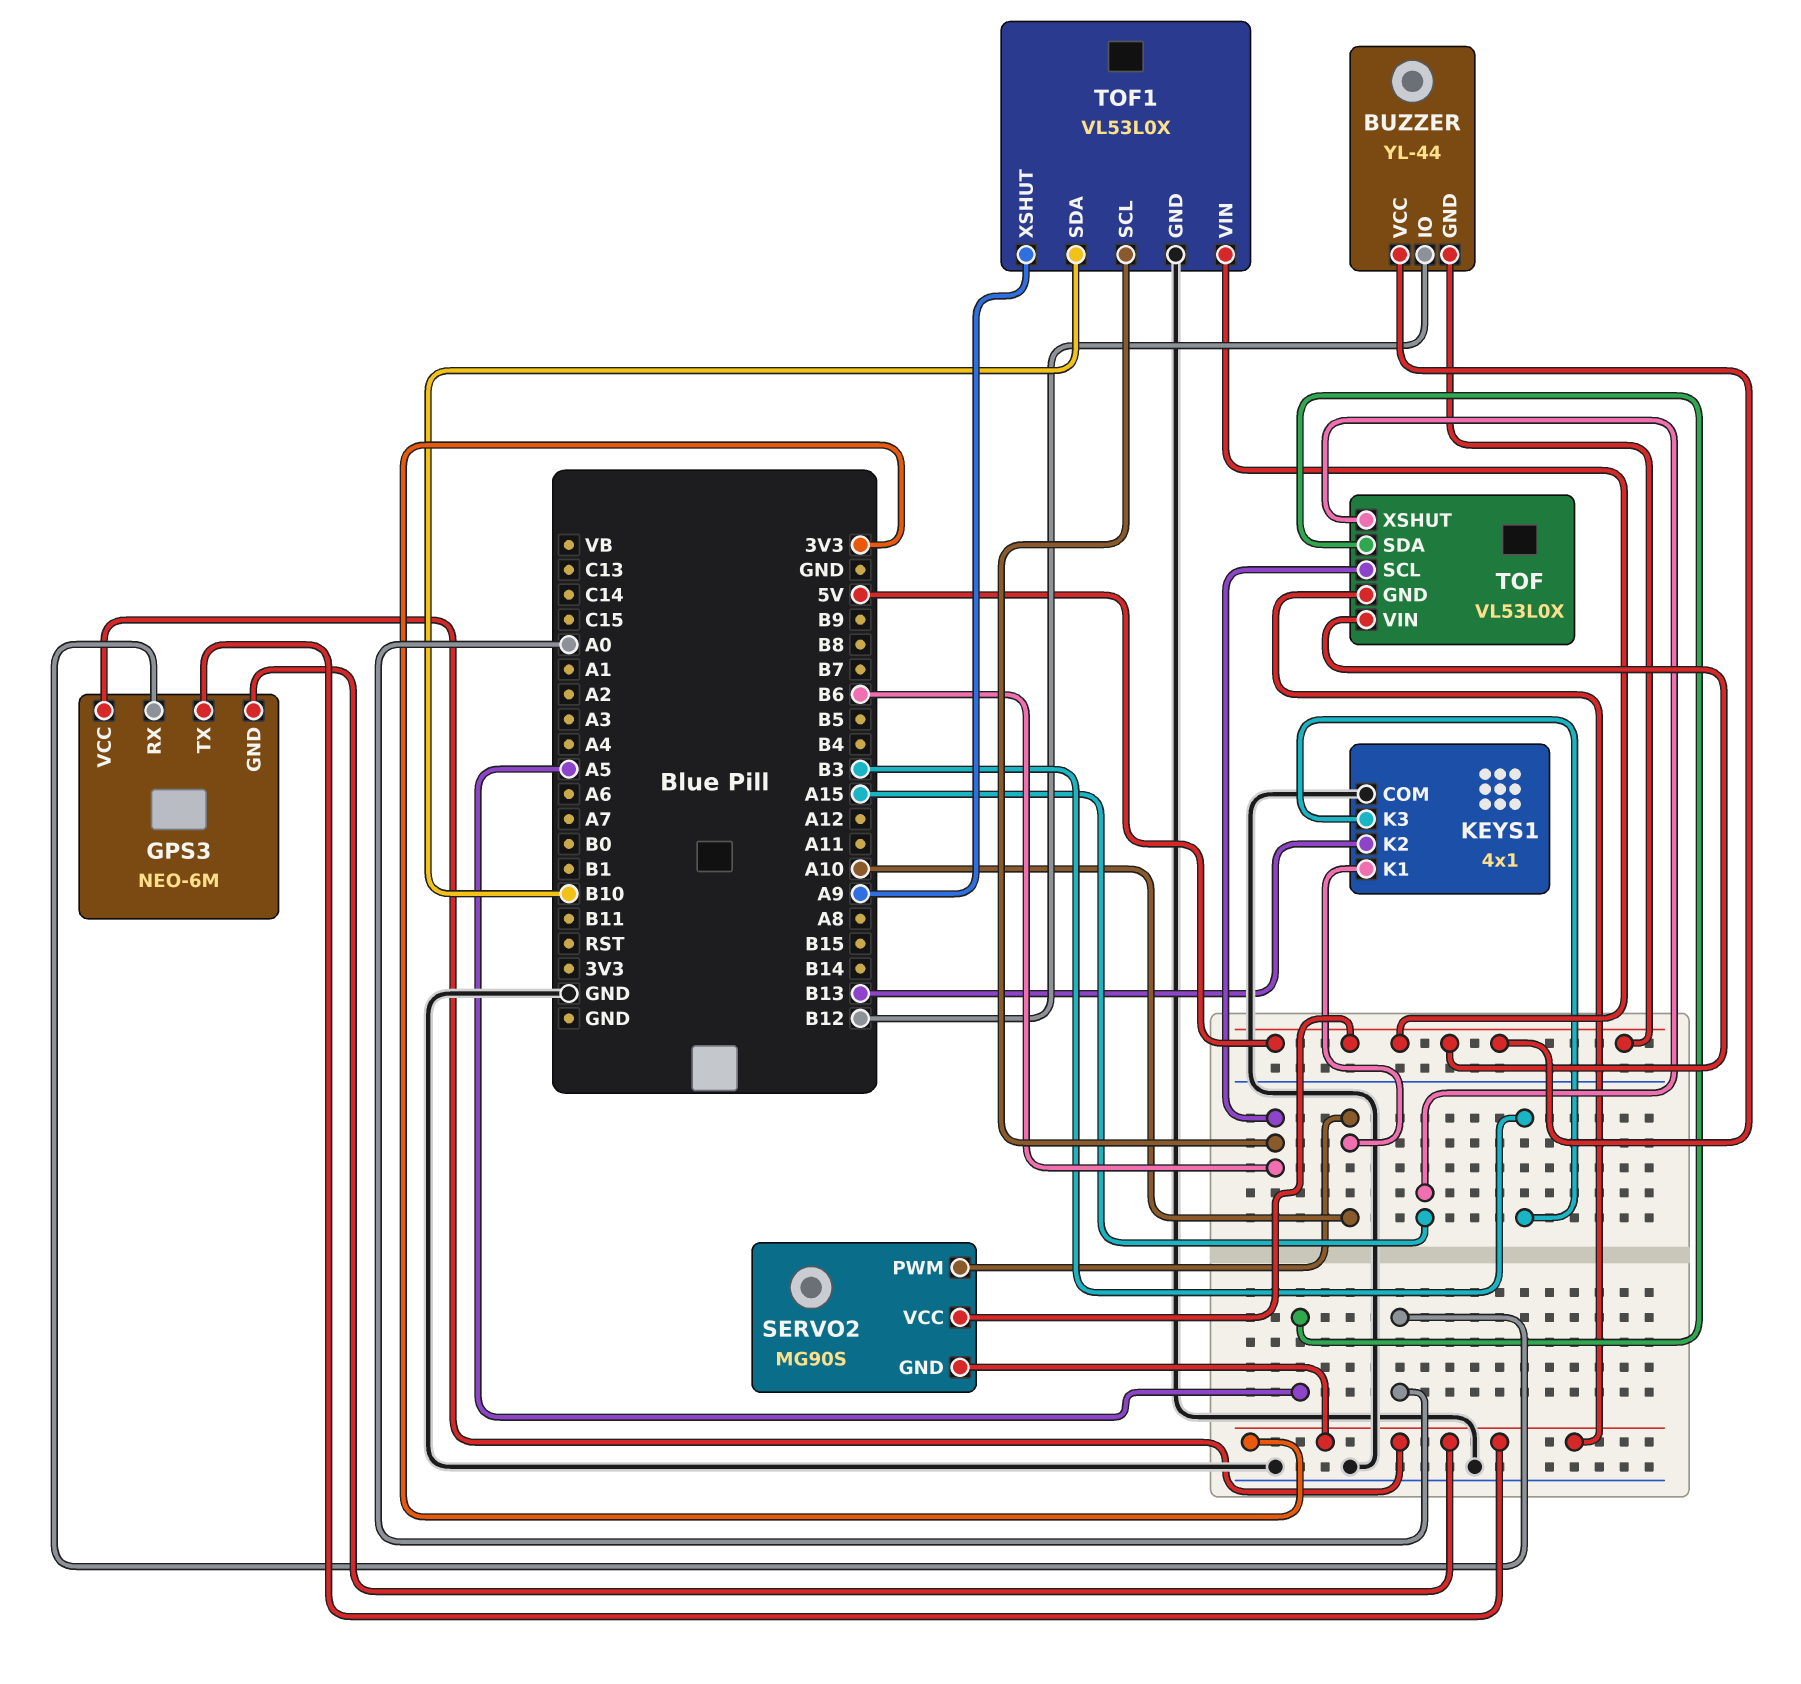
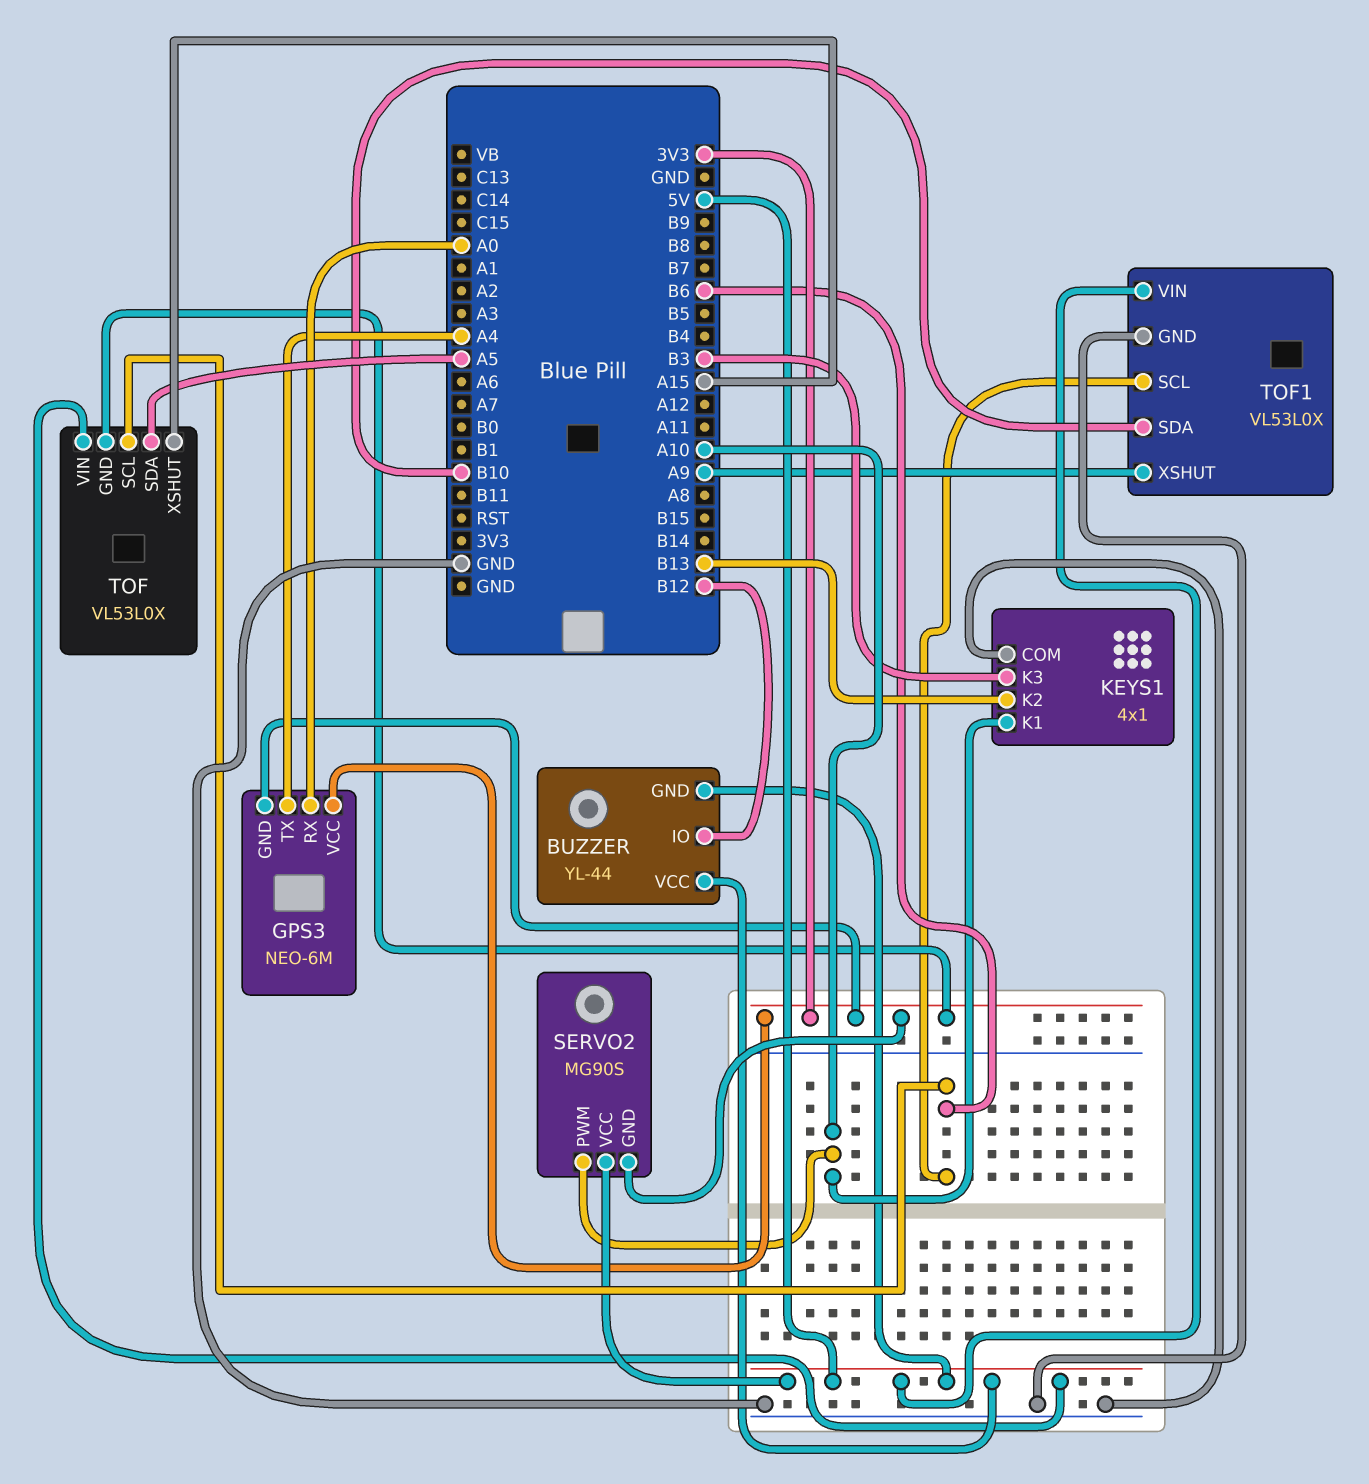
GPS3 pin TX: 3V3 -> A4

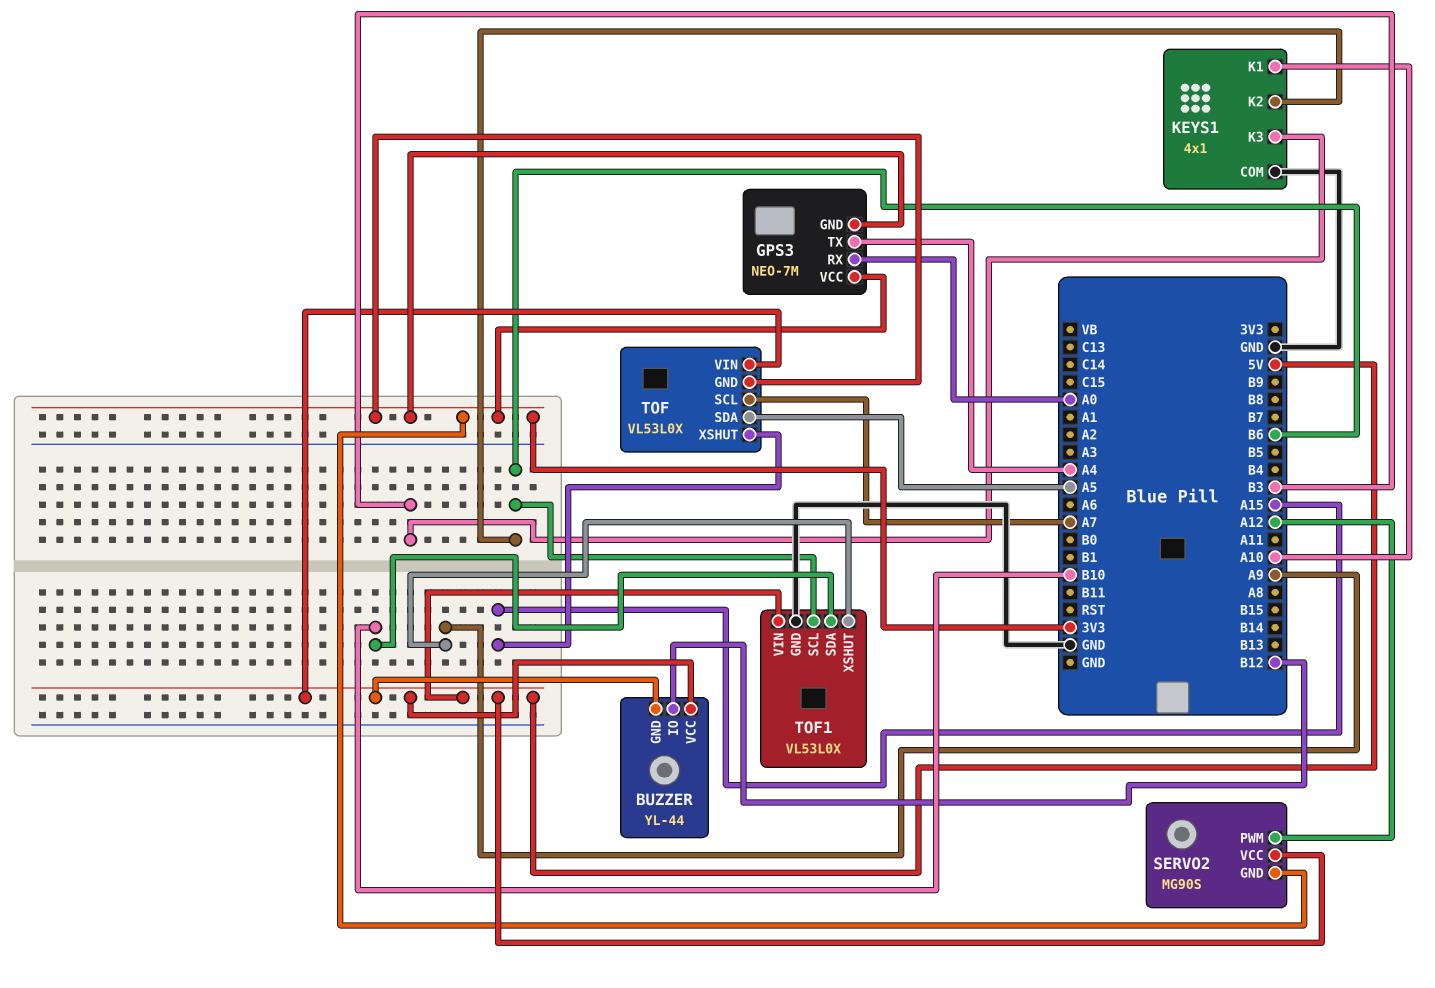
GPS3: NEO-6M -> NEO-7M
KEYS1 pin K2: B13 -> B6
SERVO2 pin PWM: A10 -> A12
TOF pin SCL: B6 -> A7

